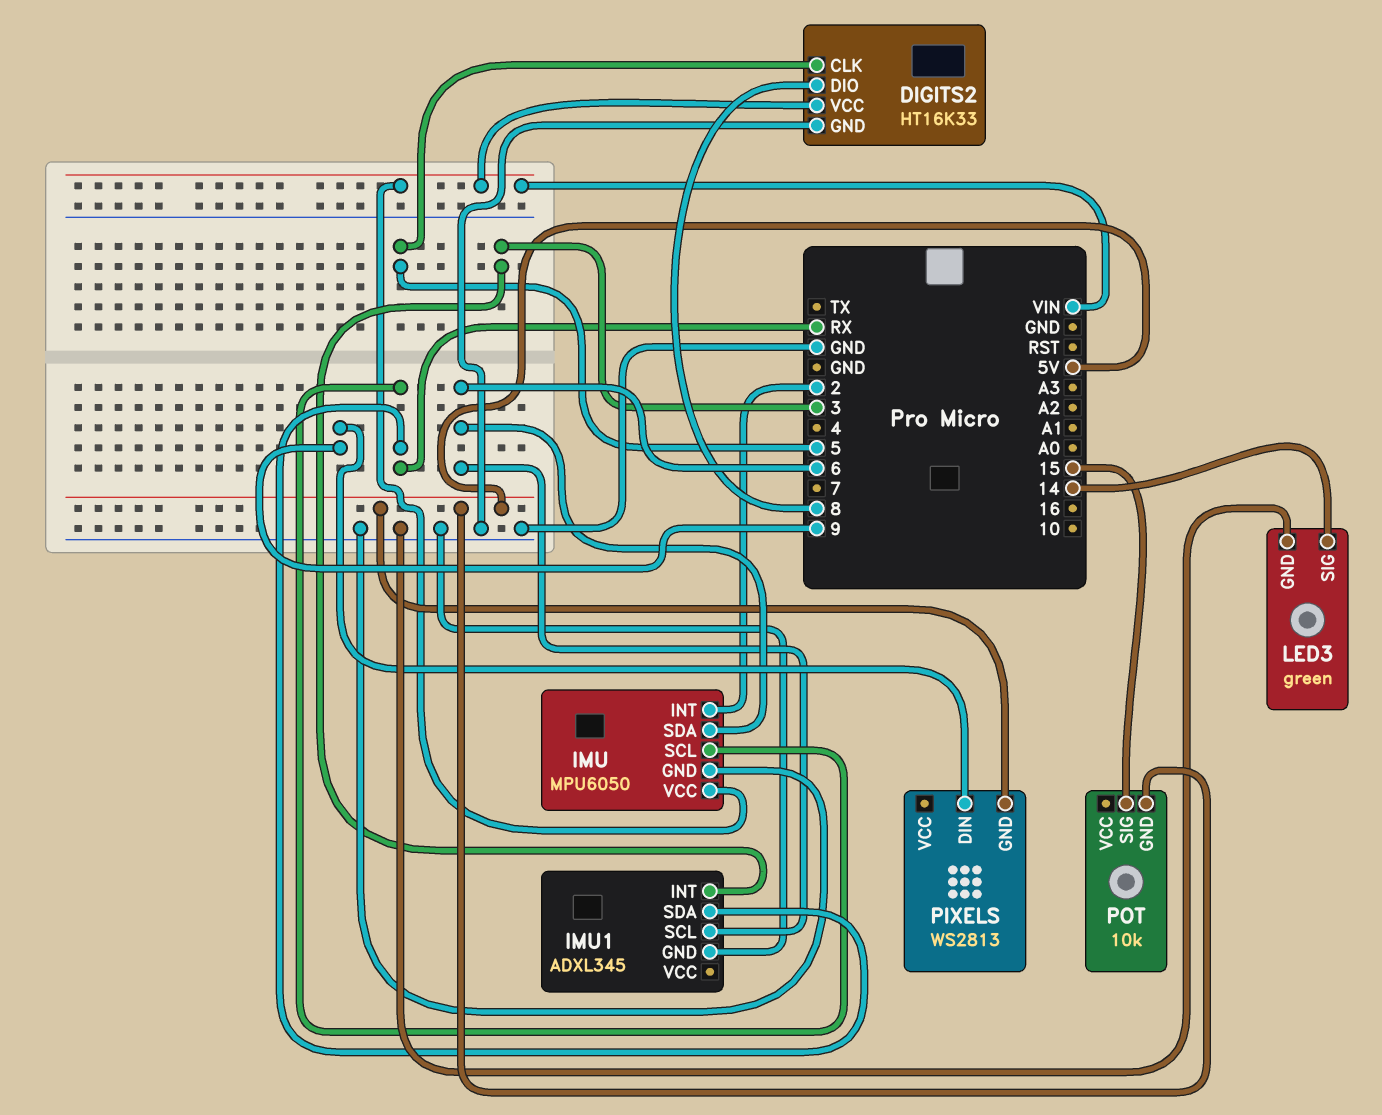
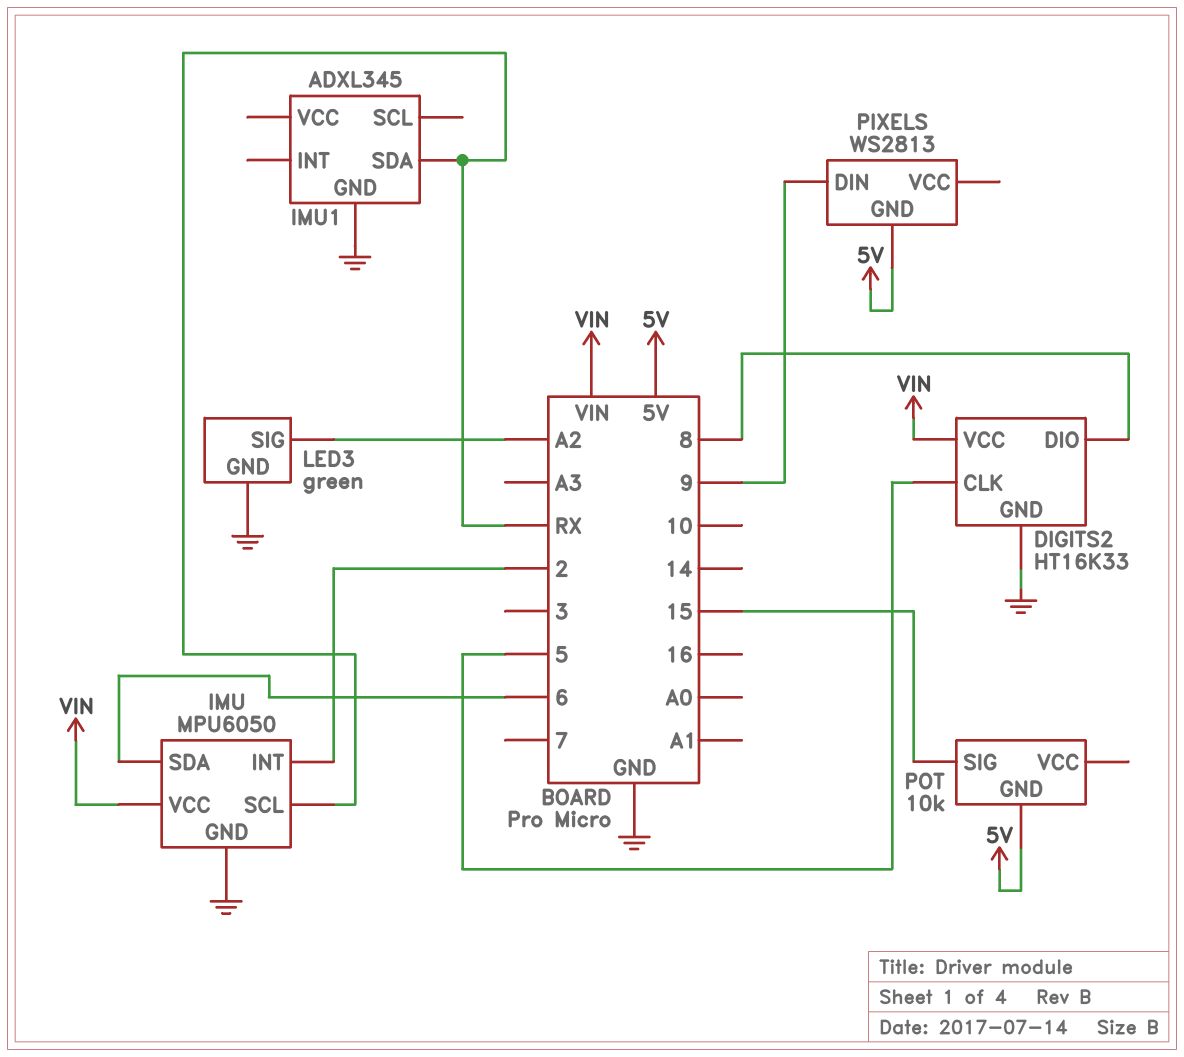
IMU1 pin INT: 3 -> none
IMU1 pin SCL: 6 -> none
LED3 pin SIG: 14 -> A2

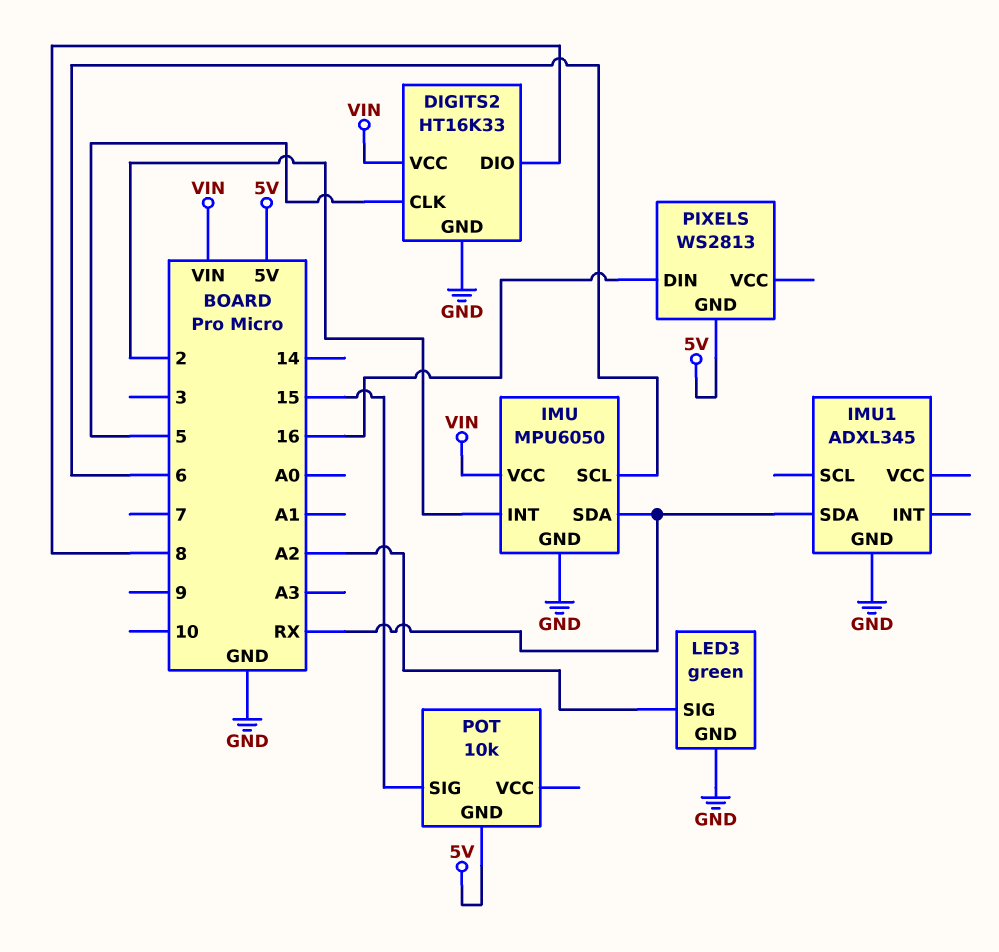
IMU pin SCL: RX -> 6
IMU pin SDA: 6 -> RX
PIXELS pin DIN: 9 -> 16

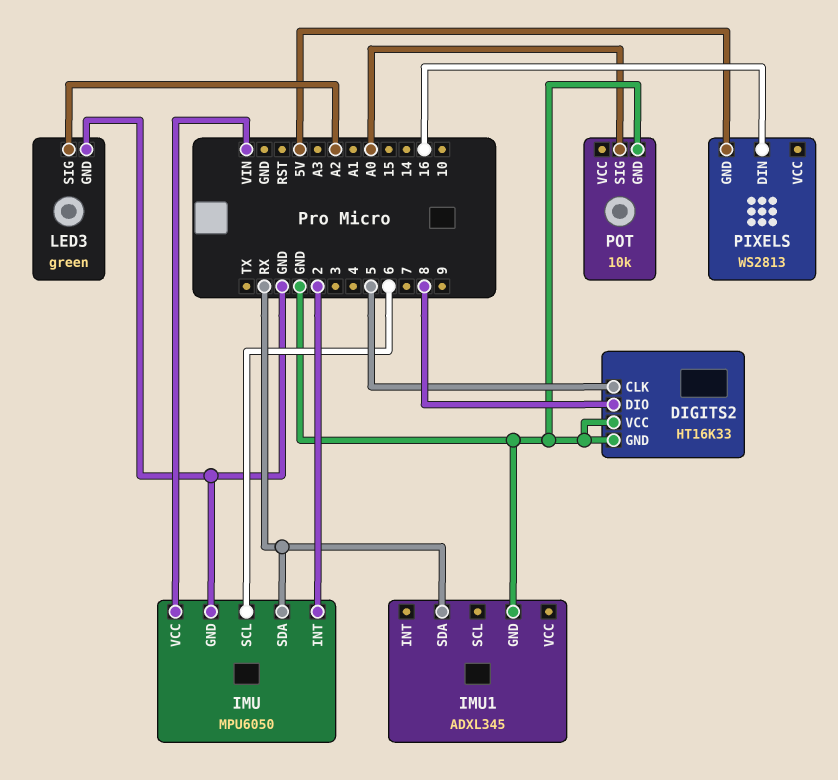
DIGITS2 pin VCC: VIN -> GND
POT pin GND: 5V -> GND
POT pin SIG: 15 -> A0

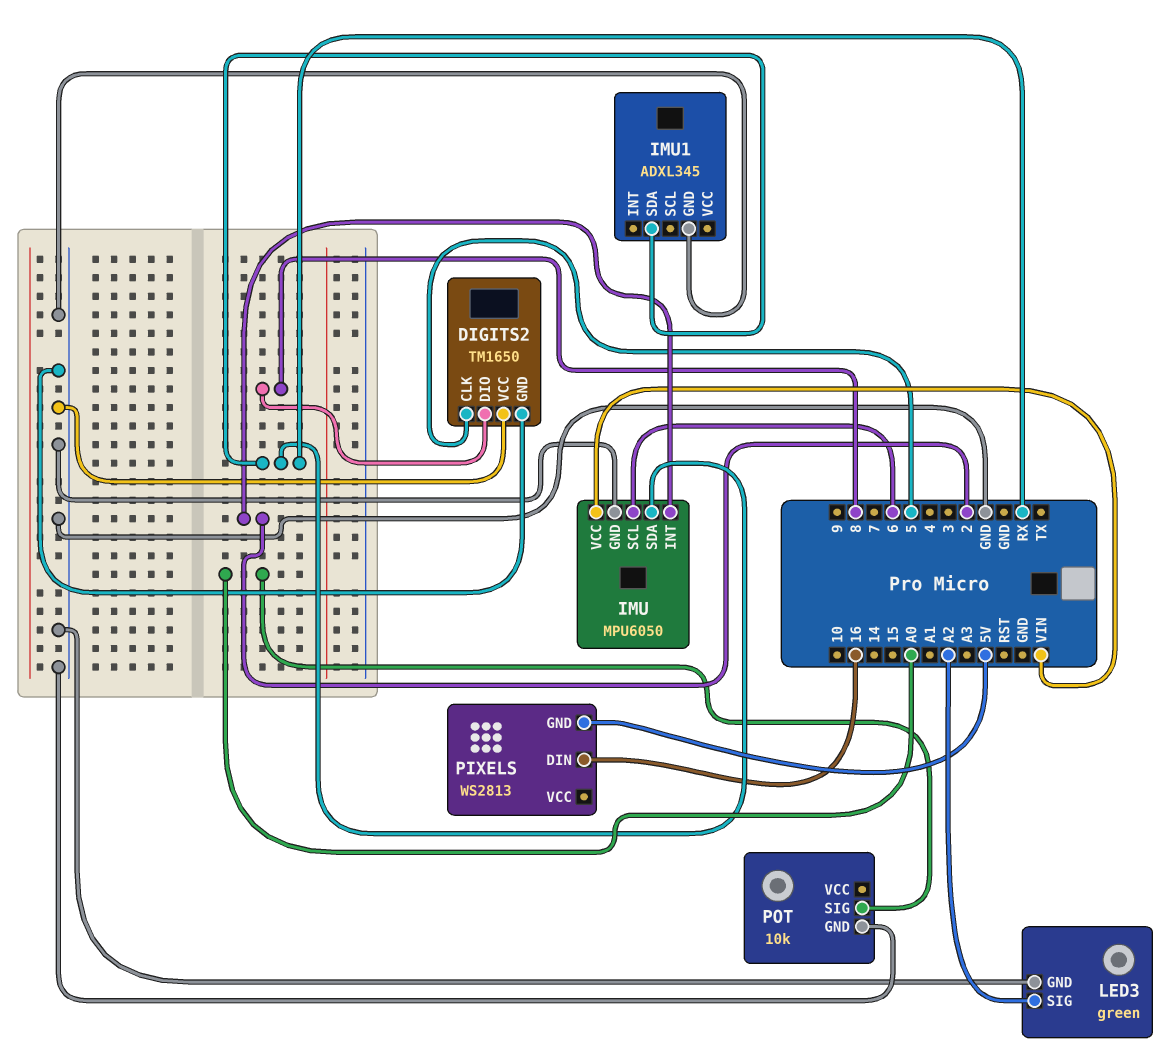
DIGITS2: HT16K33 -> TM1650

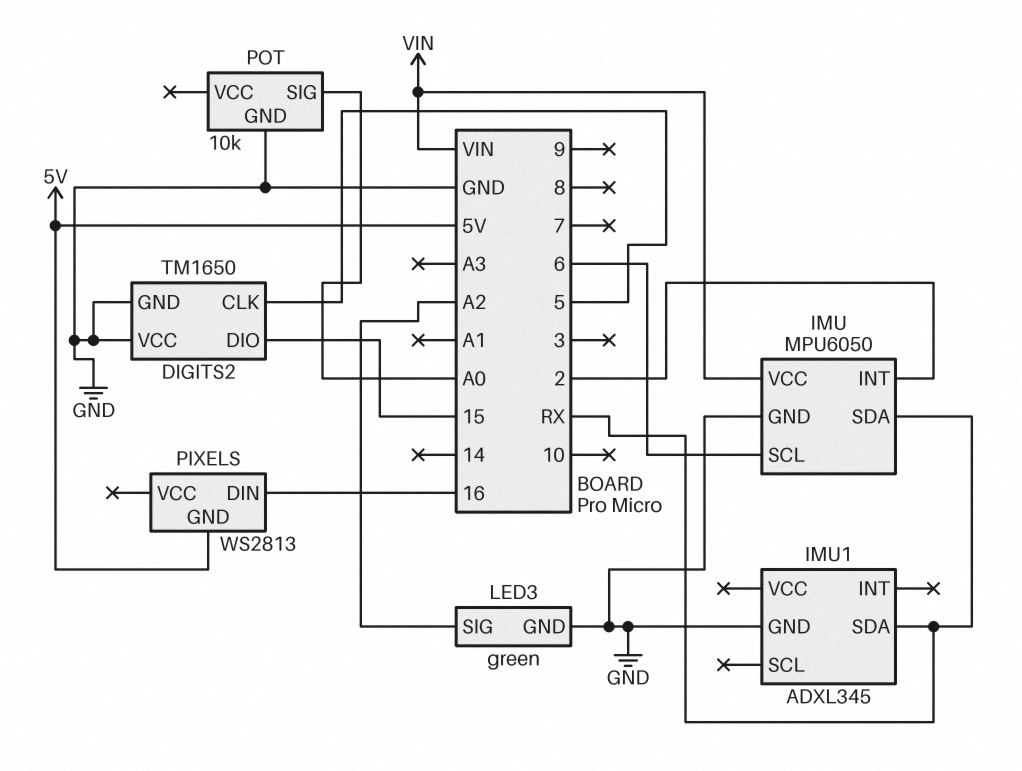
DIGITS2 pin DIO: 8 -> 15

